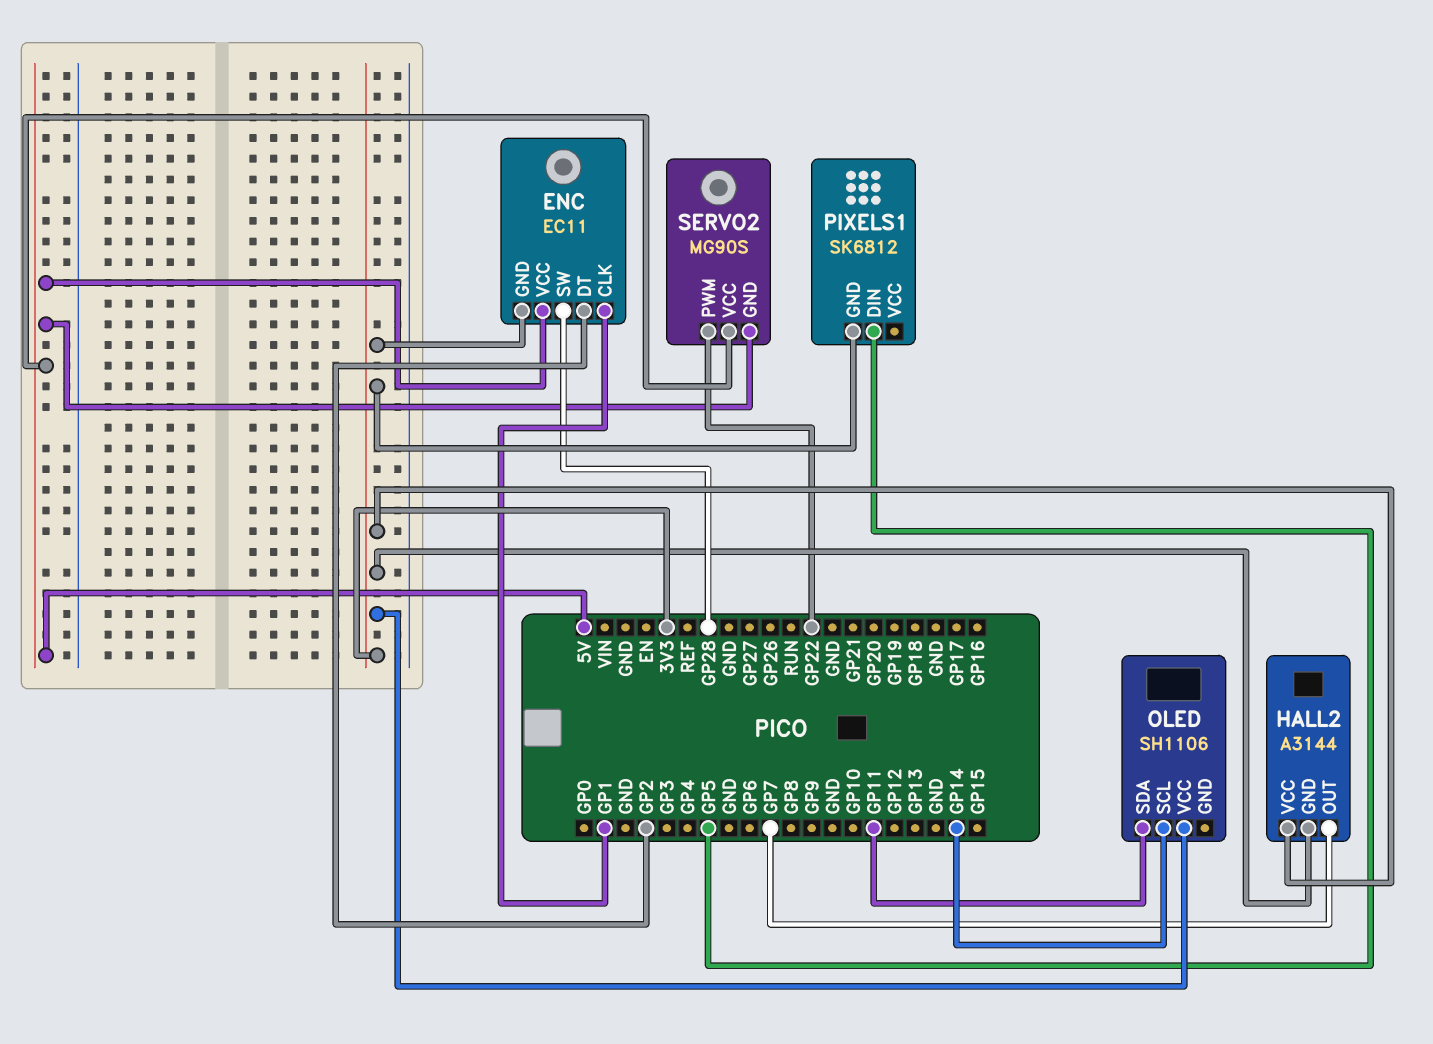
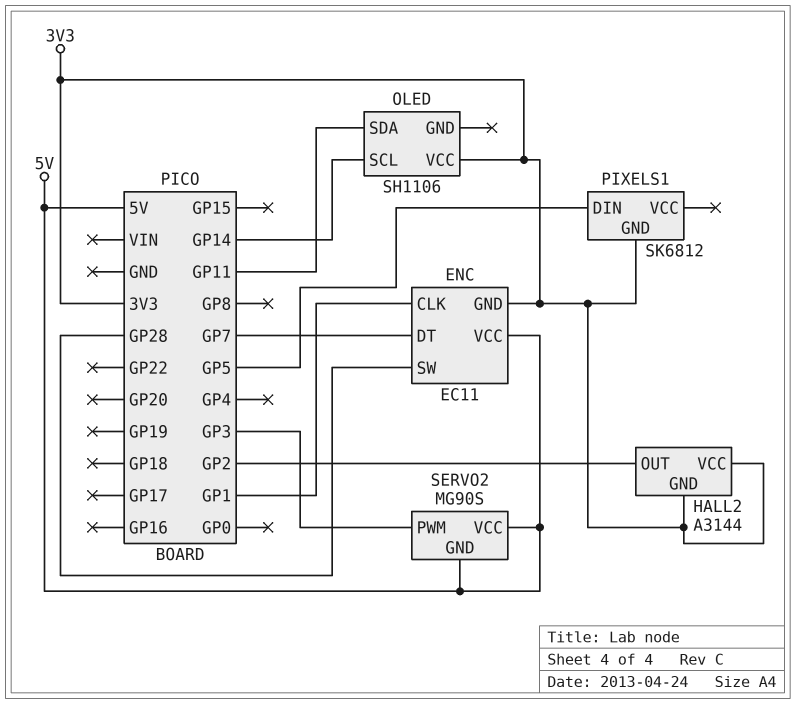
ENC pin DT: GP2 -> GP7
HALL2 pin OUT: GP7 -> GP2
SERVO2 pin PWM: GP22 -> GP3

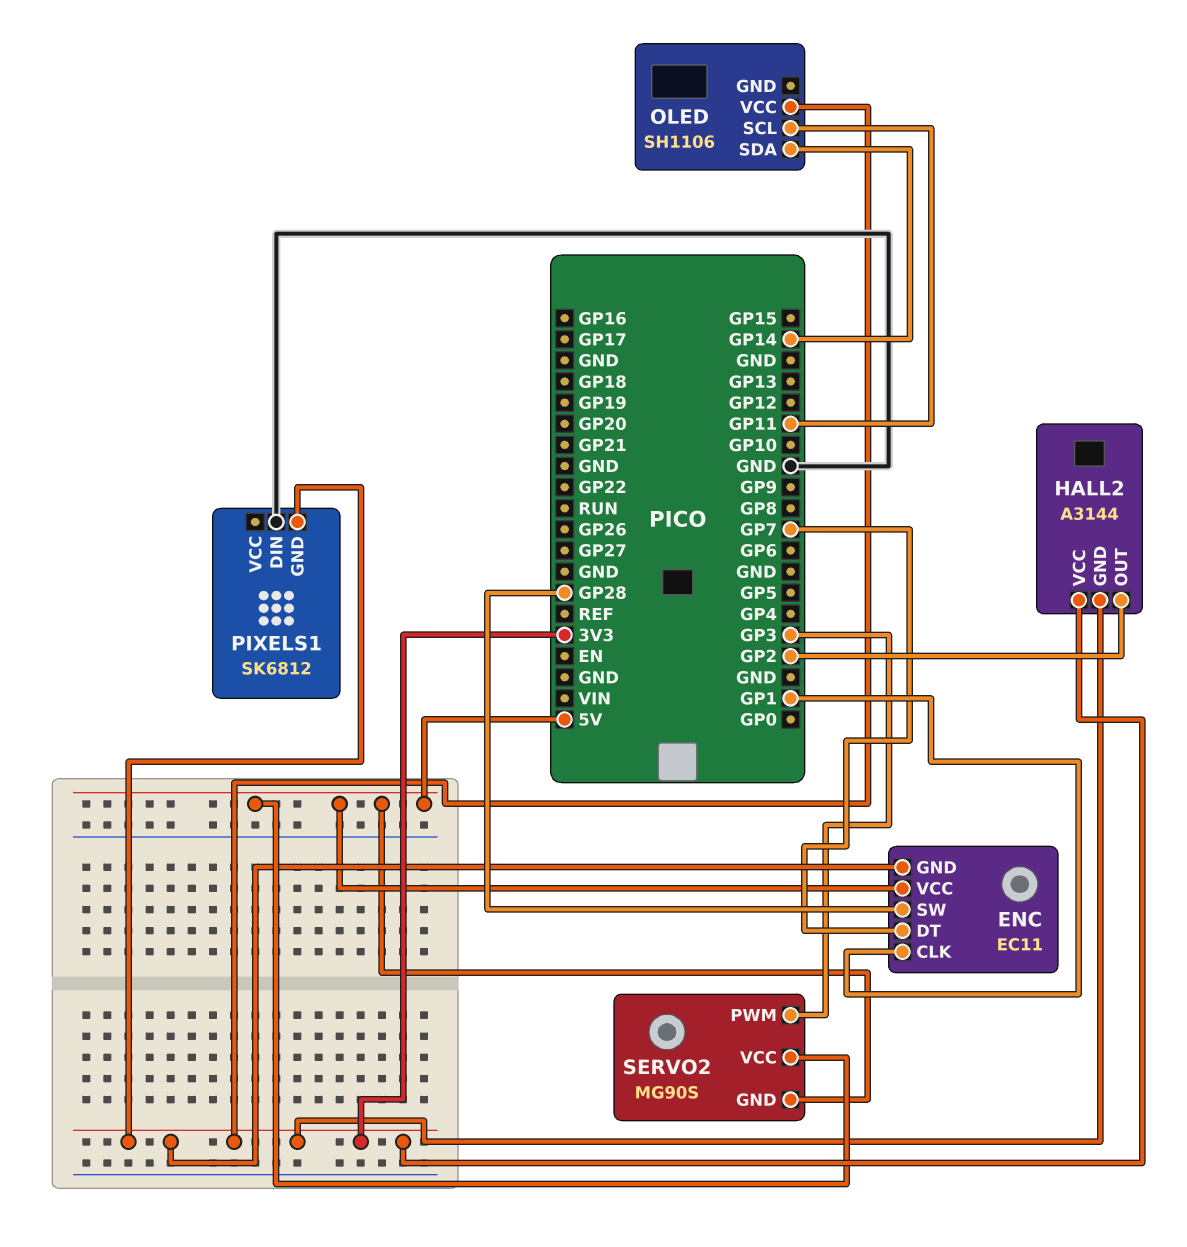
OLED pin SCL: GP14 -> GP11
OLED pin SDA: GP11 -> GP14
PIXELS1 pin DIN: GP5 -> GND

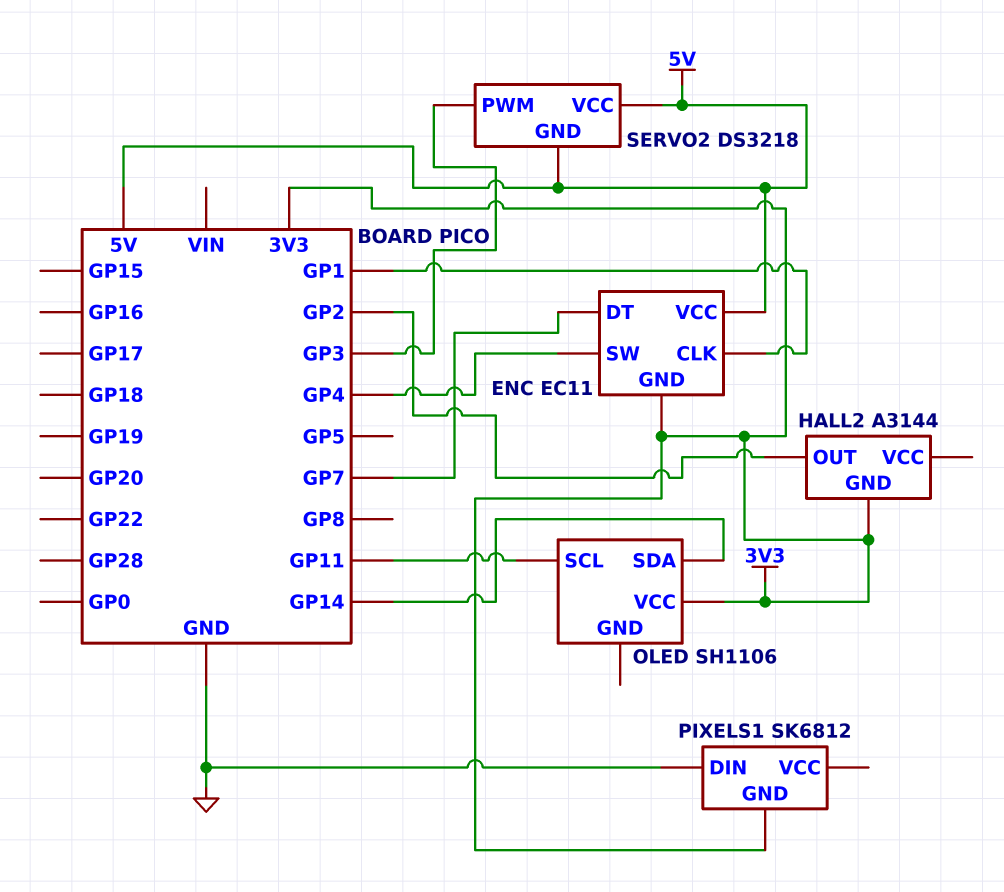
ENC pin SW: GP28 -> GP4
HALL2 pin VCC: 3V3 -> none
SERVO2: MG90S -> DS3218

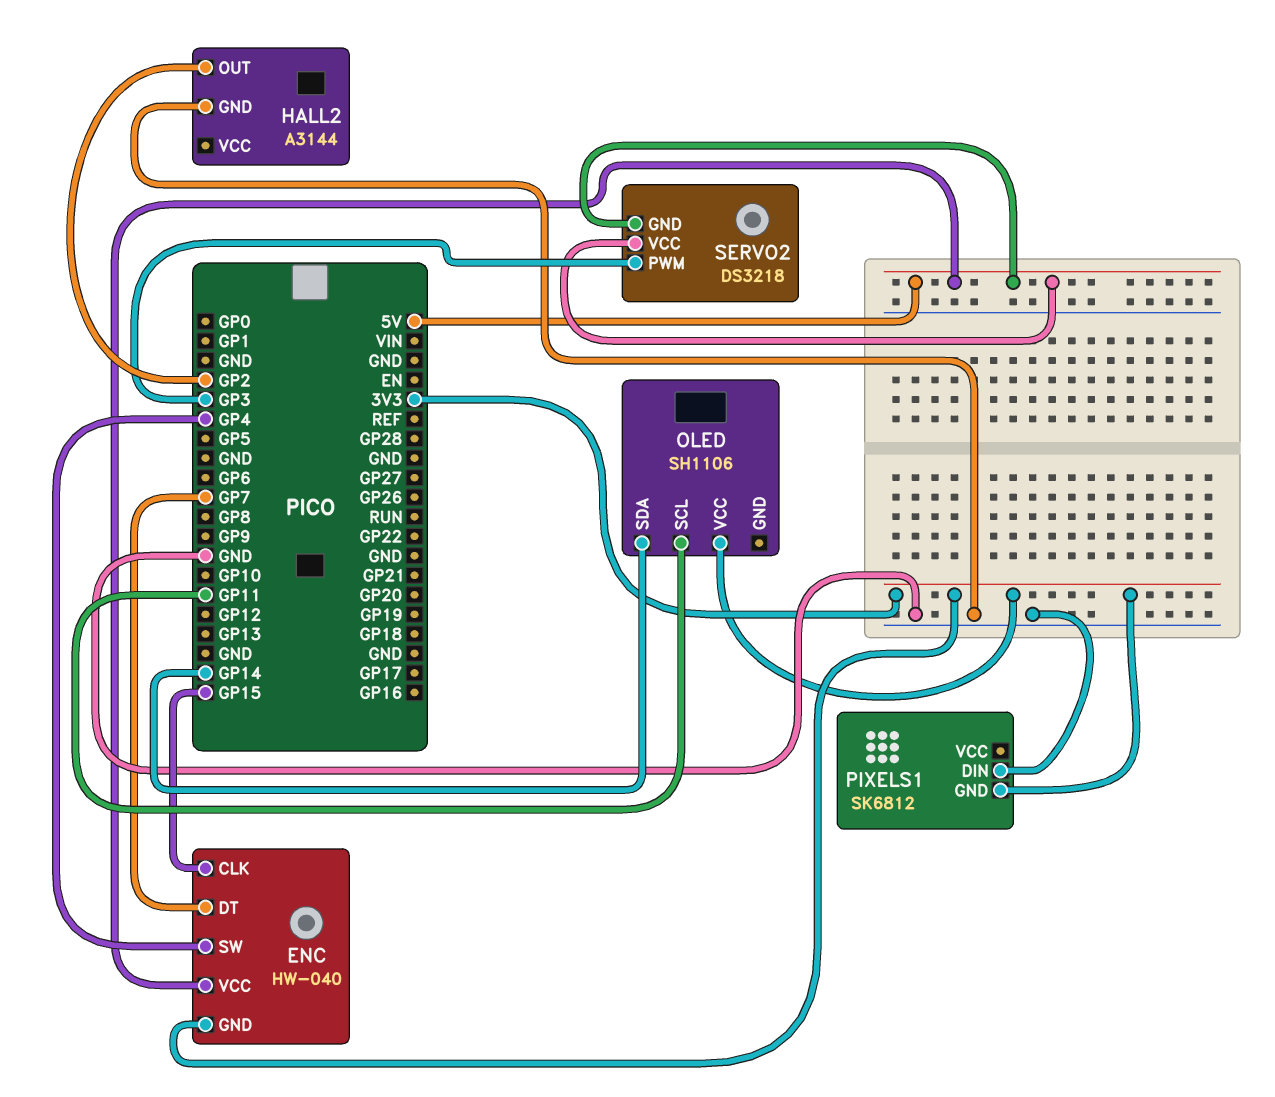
ENC: EC11 -> HW-040
ENC pin CLK: GP1 -> GP15
HALL2 pin GND: 3V3 -> GND

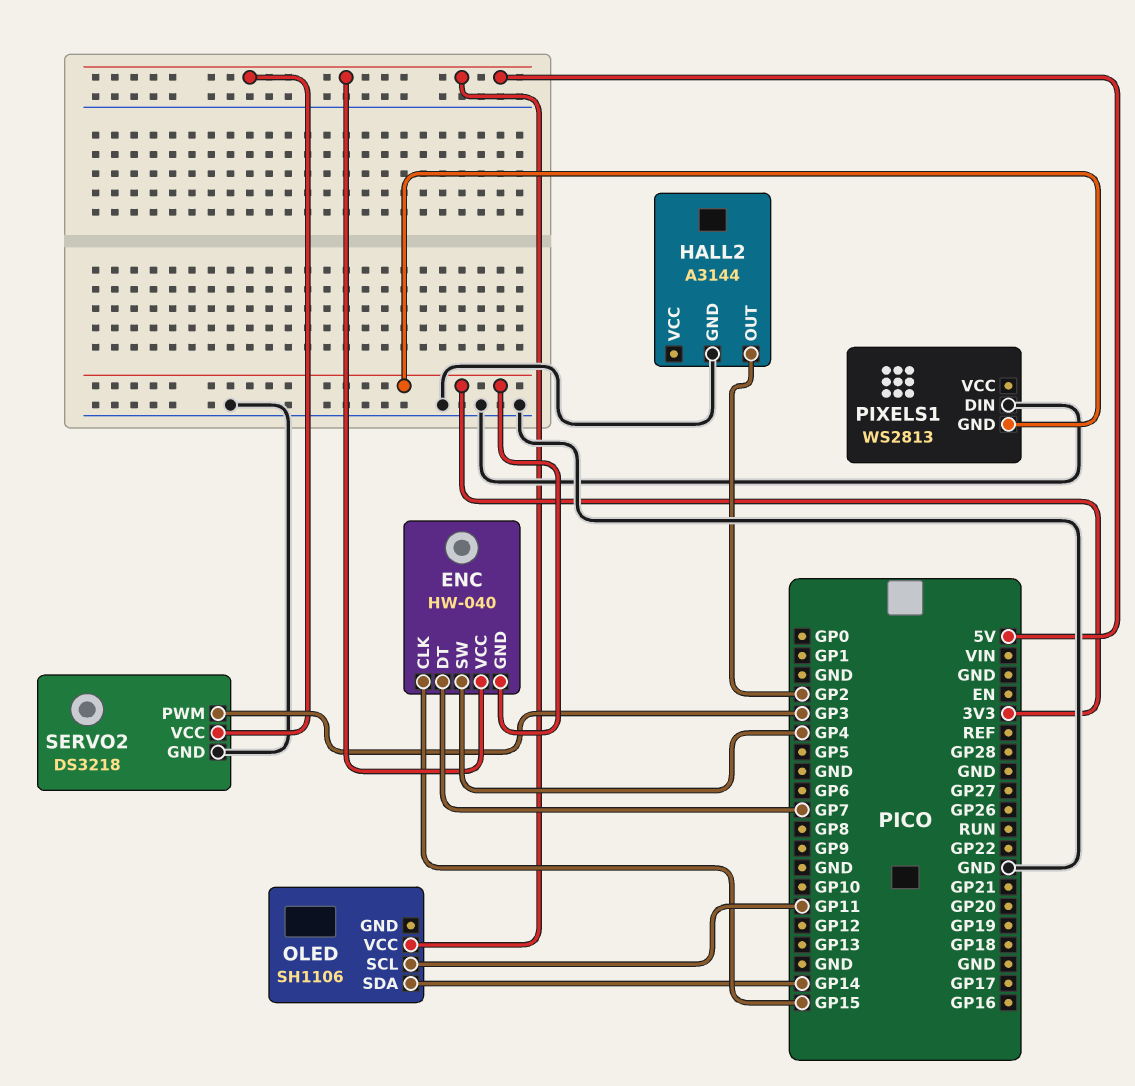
OLED pin VCC: 3V3 -> 5V
PIXELS1: SK6812 -> WS2813
SERVO2 pin GND: 5V -> GND

